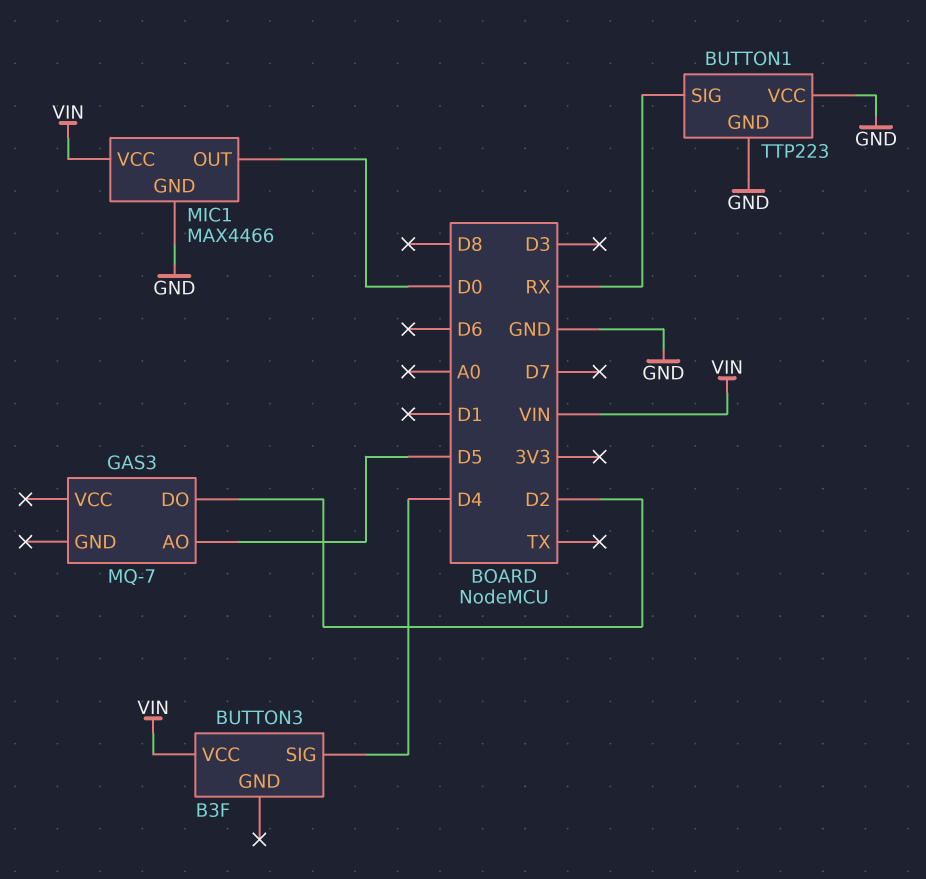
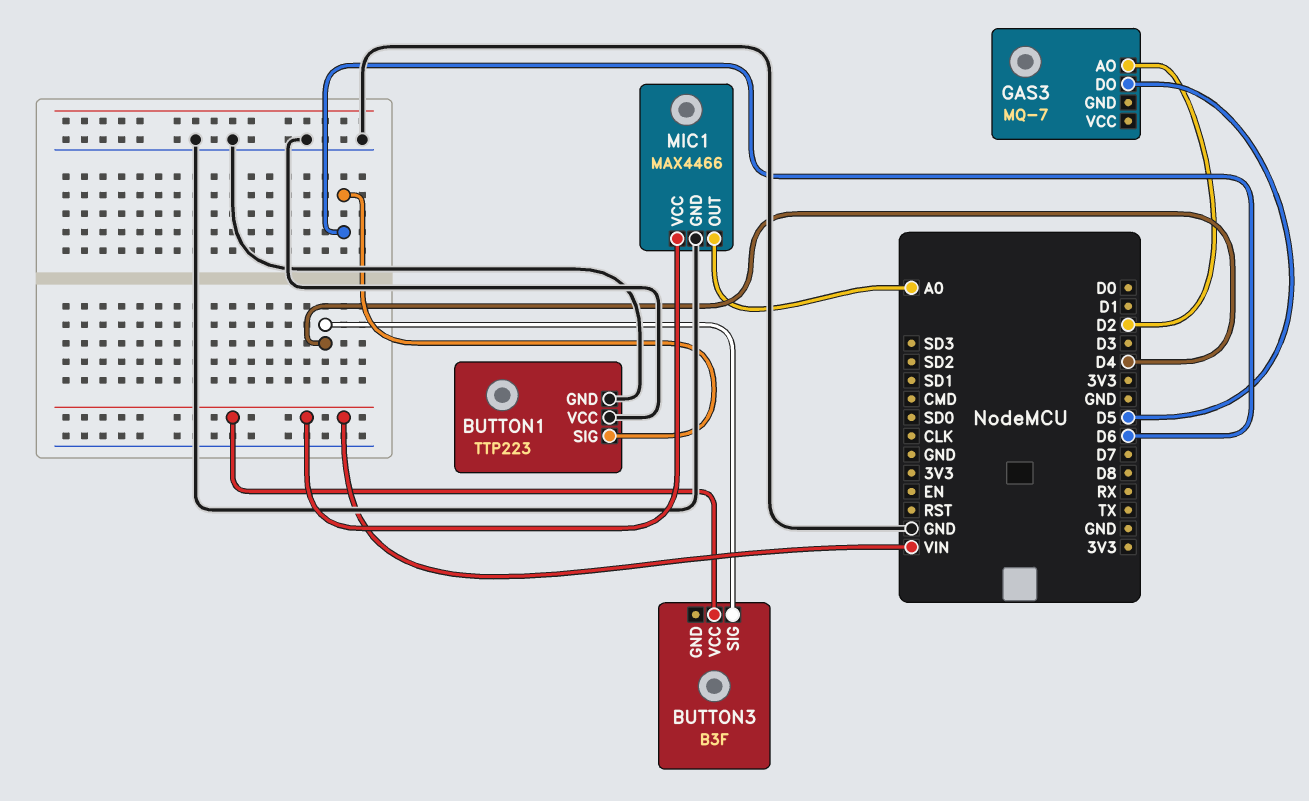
BUTTON1 pin SIG: RX -> D6
GAS3 pin AO: D5 -> D2
GAS3 pin DO: D2 -> D5
MIC1 pin OUT: D0 -> A0

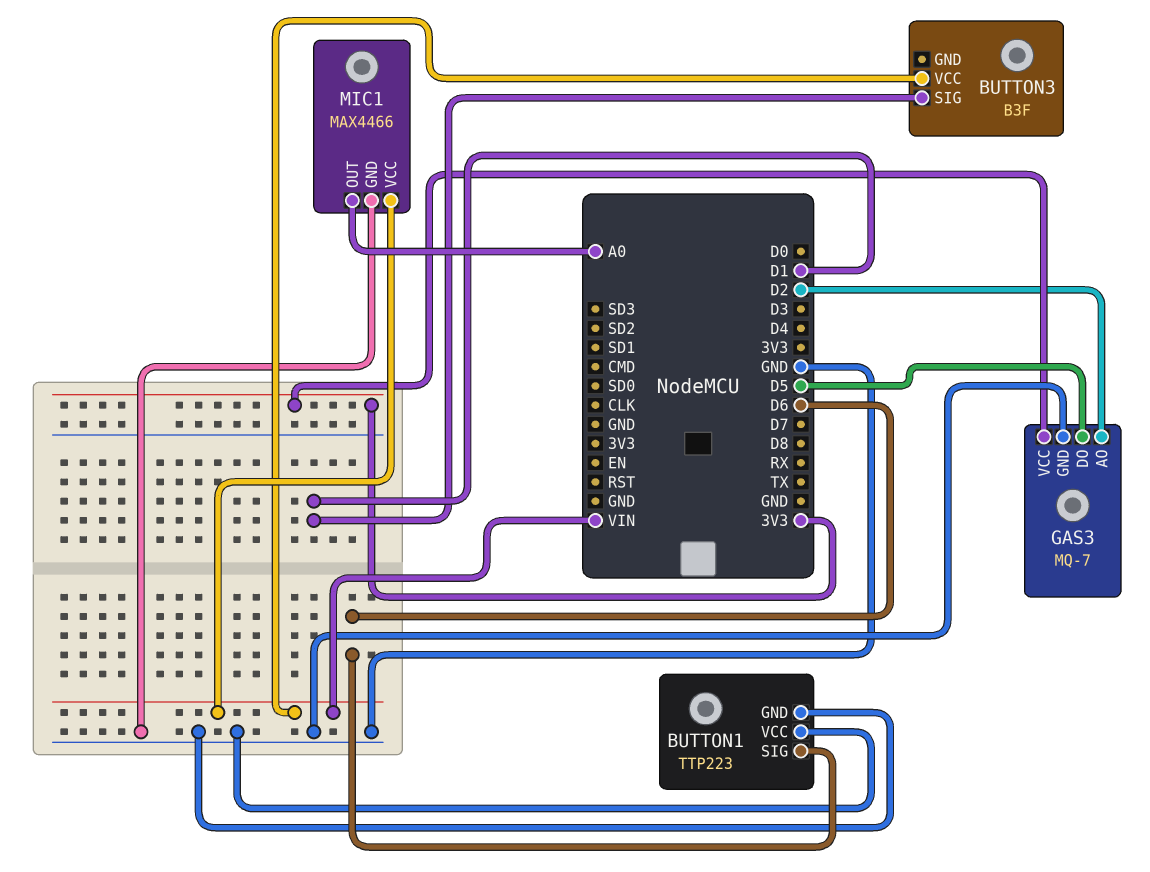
BUTTON3 pin SIG: D4 -> D1
GAS3 pin GND: none -> GND
GAS3 pin VCC: none -> 3V3

